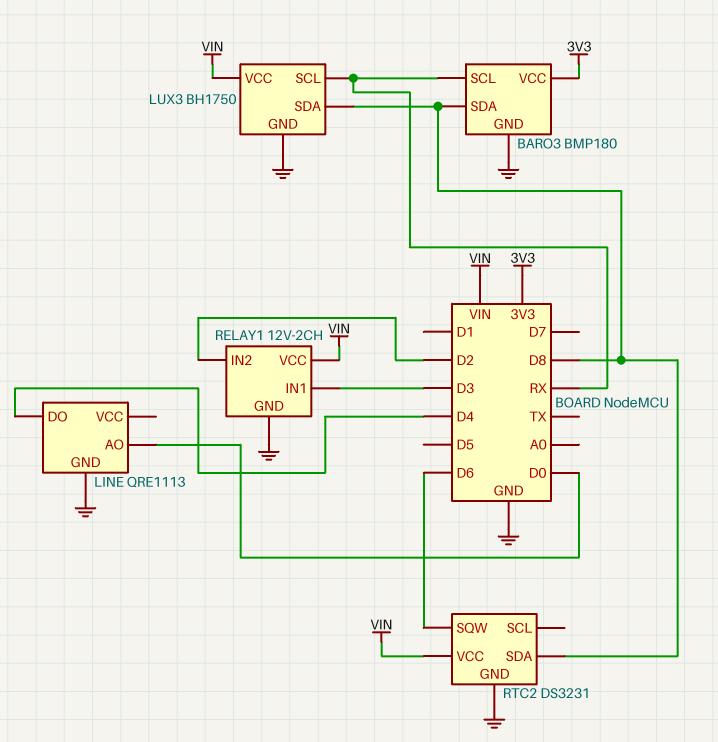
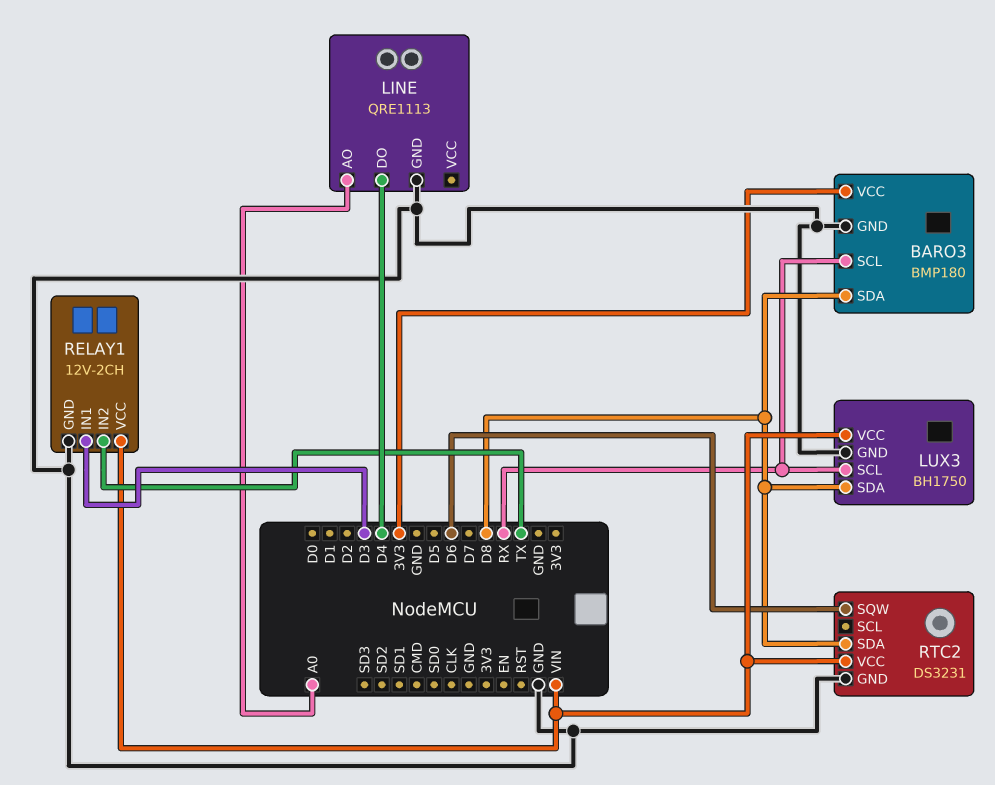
LINE pin AO: D0 -> A0
RELAY1 pin IN2: D2 -> TX

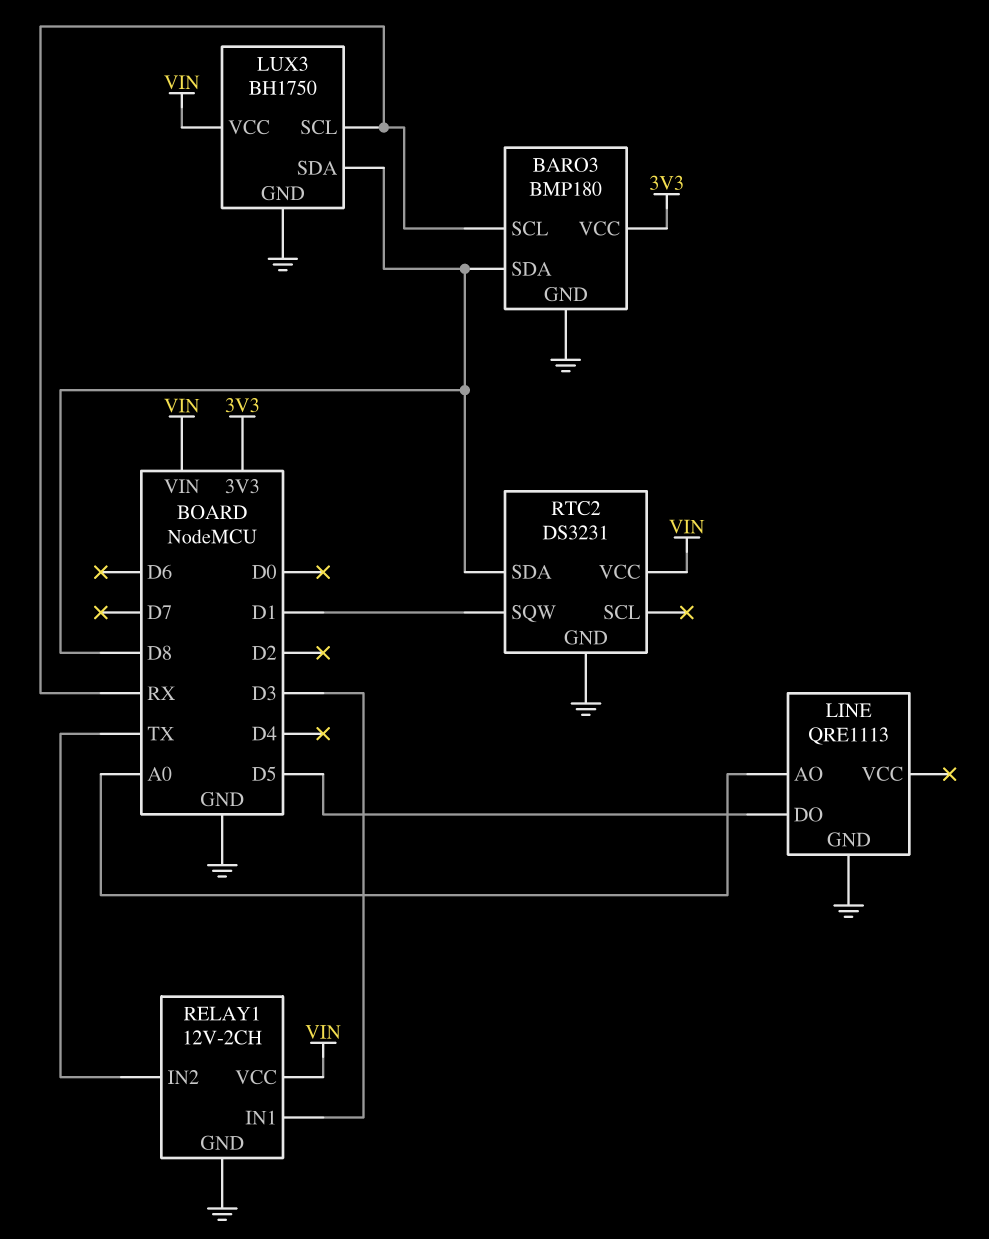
LINE pin DO: D4 -> D5
RTC2 pin SQW: D6 -> D1

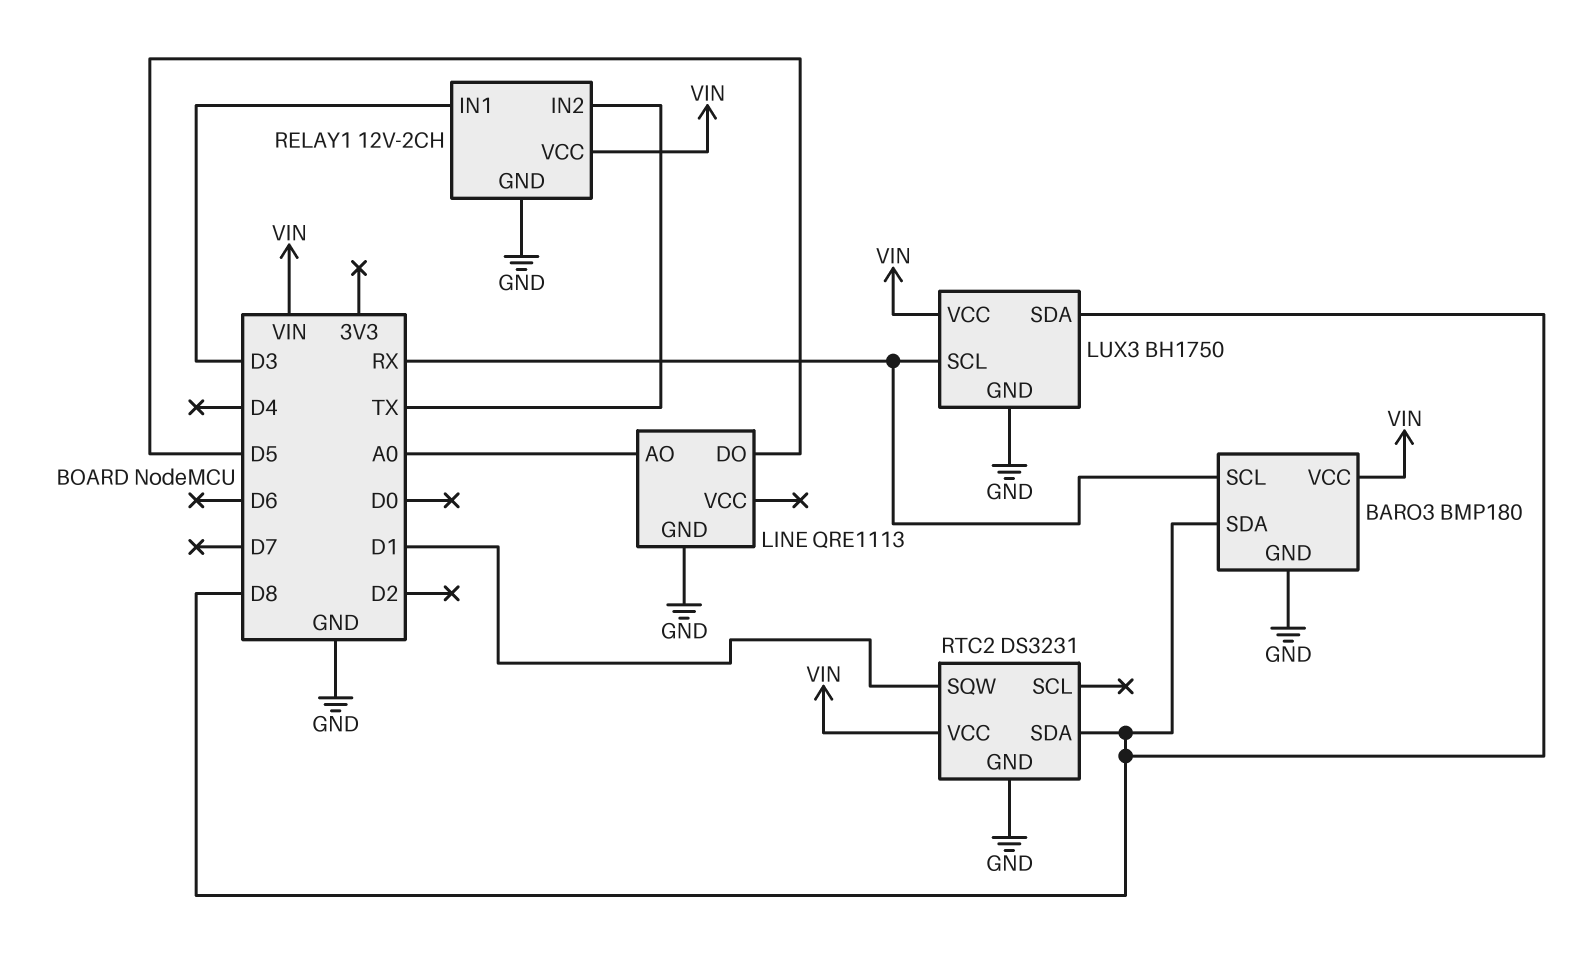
BARO3 pin VCC: 3V3 -> VIN

